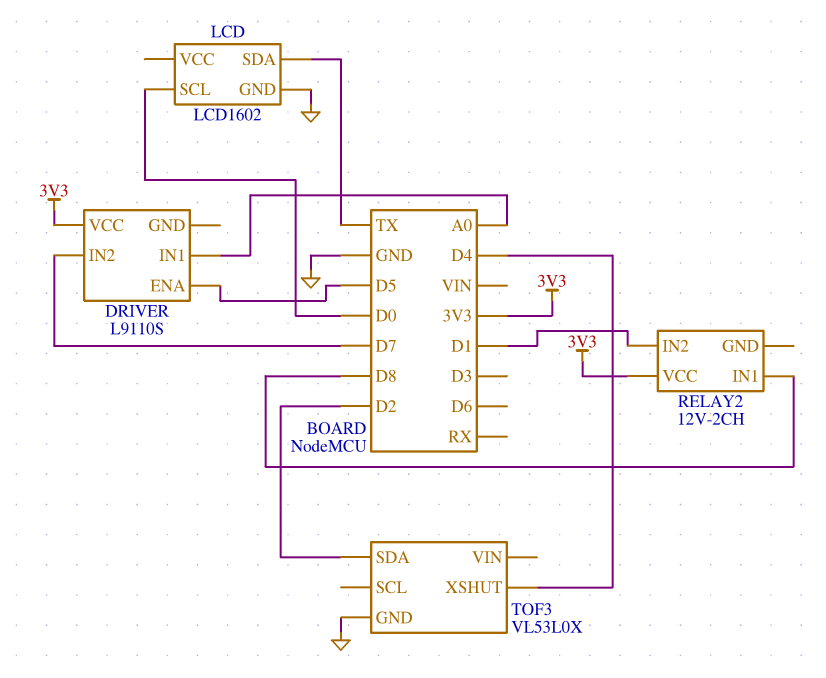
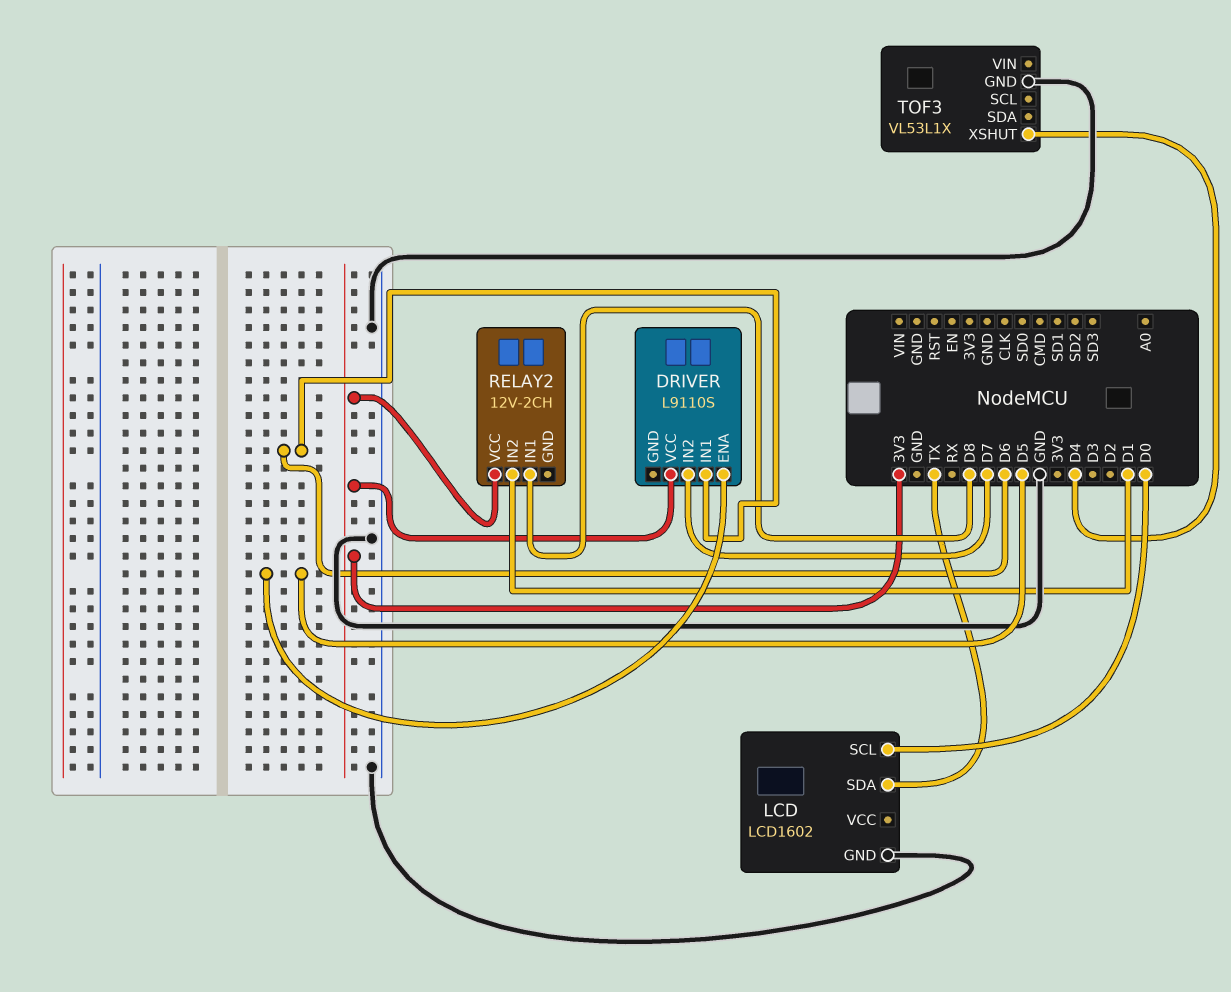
DRIVER pin IN1: A0 -> D6
TOF3: VL53L0X -> VL53L1X
TOF3 pin SDA: D2 -> none

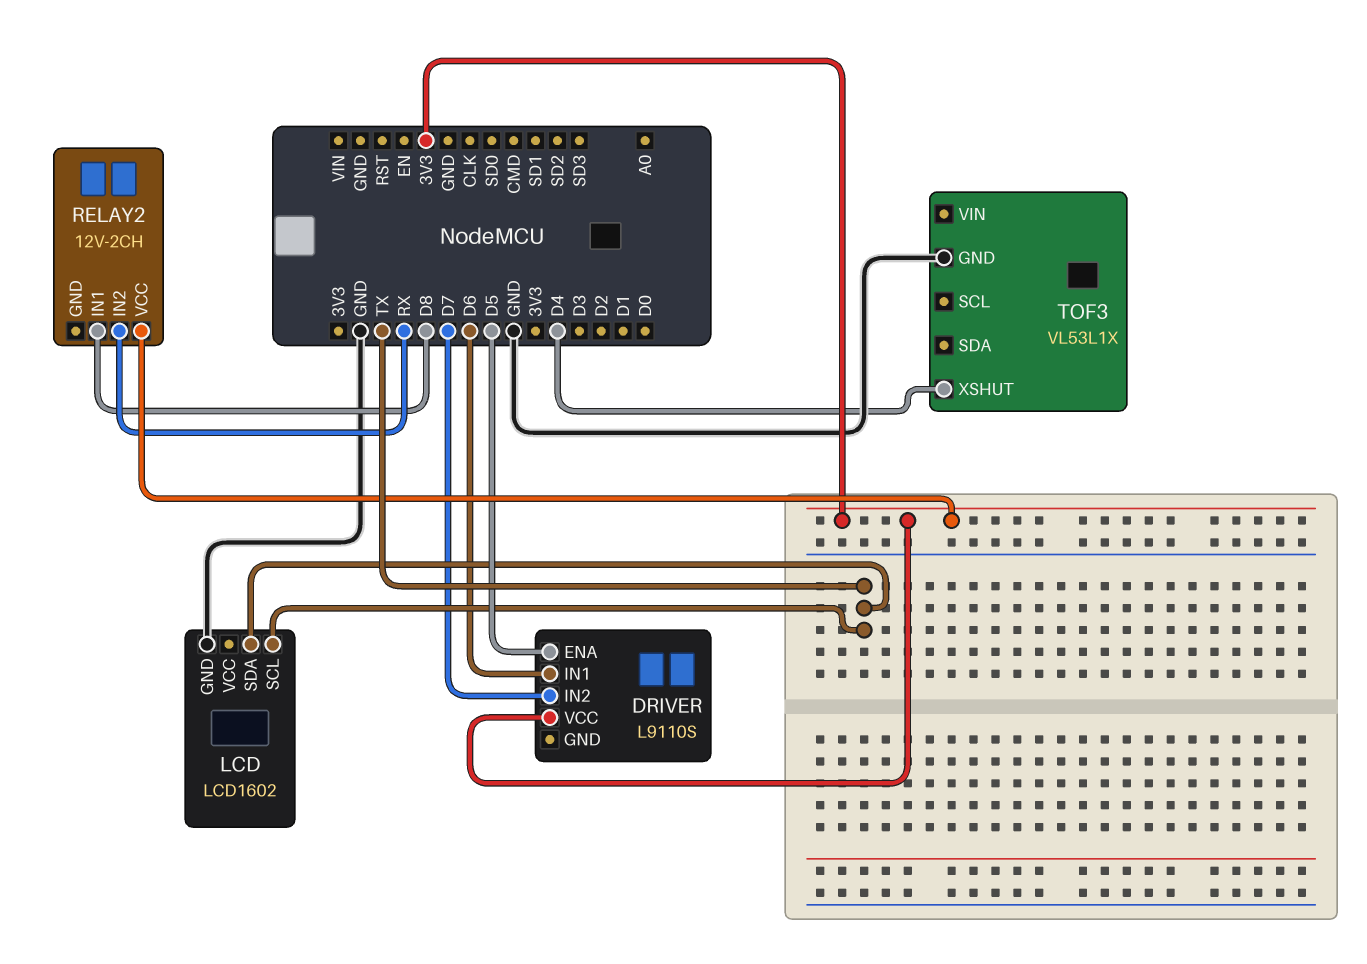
LCD pin SCL: D0 -> TX
RELAY2 pin IN2: D1 -> RX

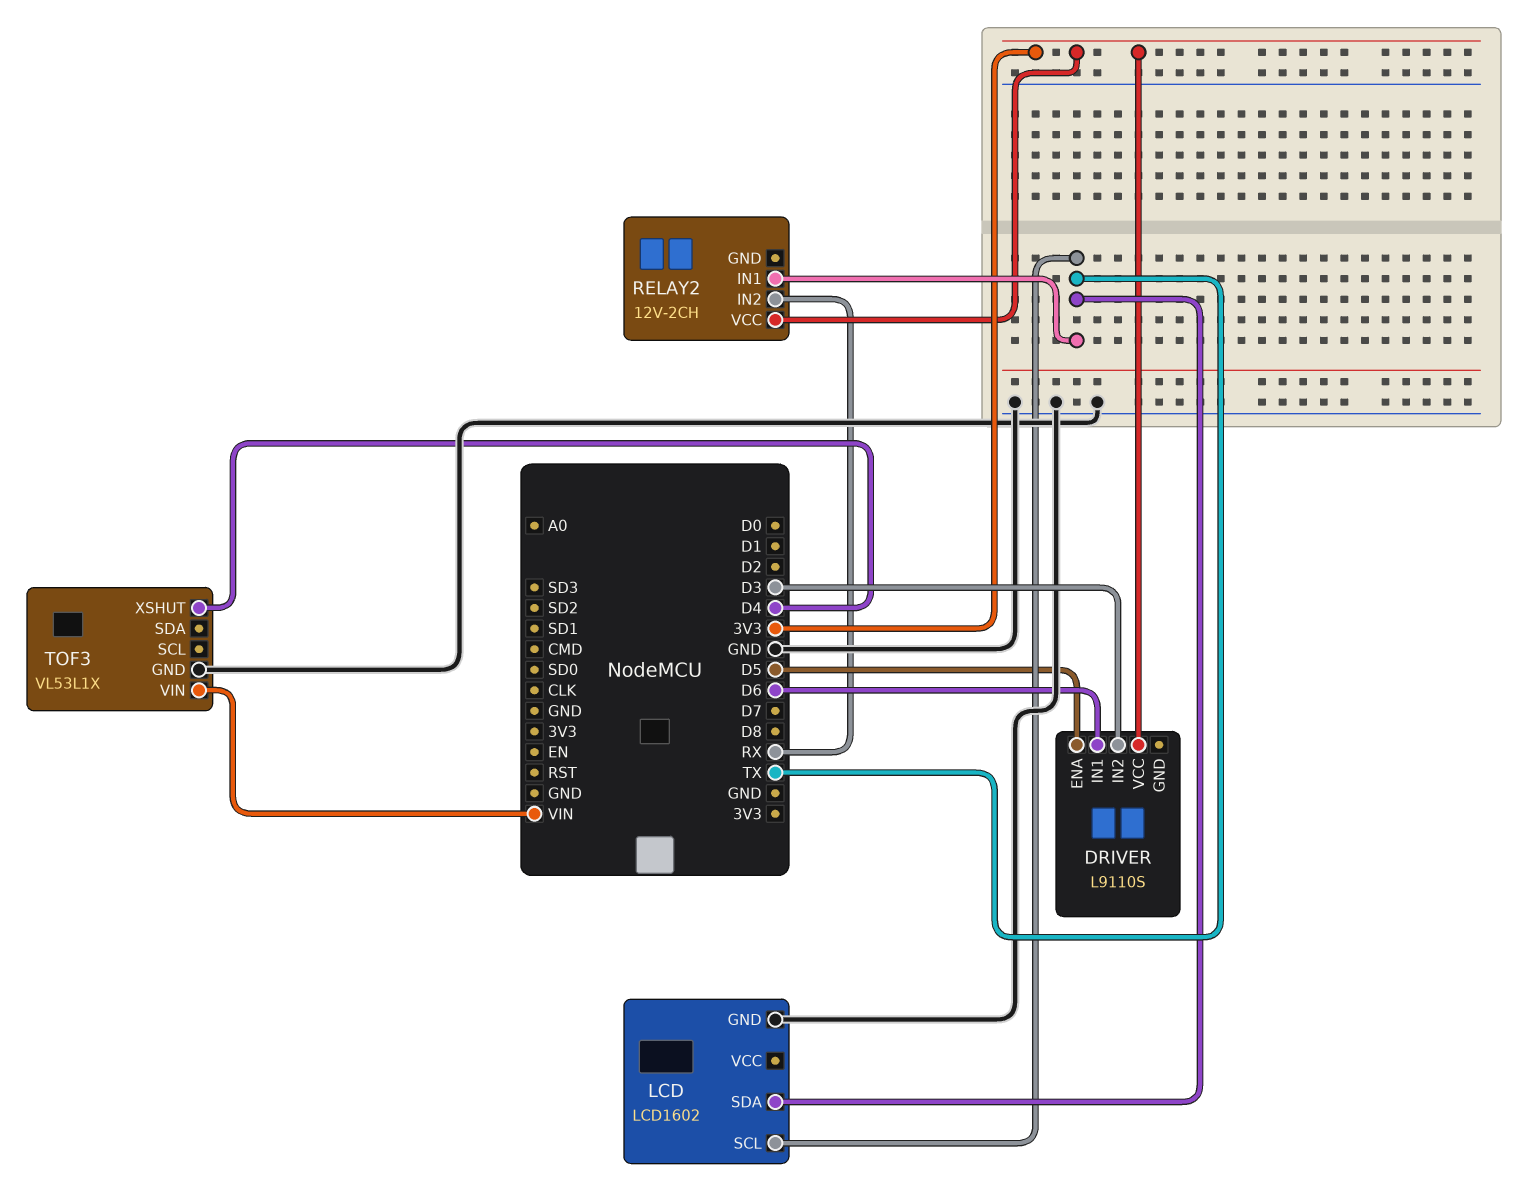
DRIVER pin IN2: D7 -> D3
RELAY2 pin IN1: D8 -> TX
TOF3 pin VIN: none -> VIN

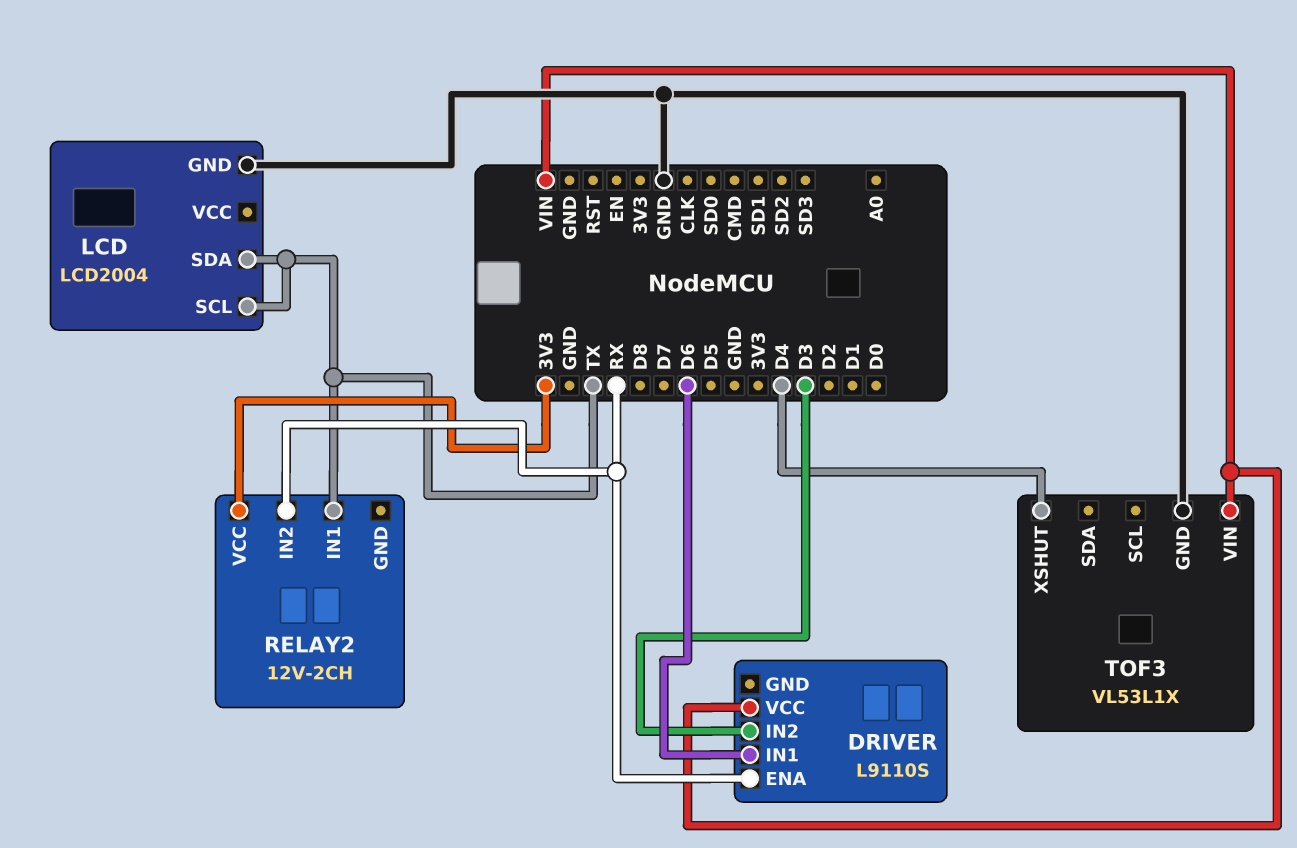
DRIVER pin ENA: D5 -> RX
DRIVER pin VCC: 3V3 -> VIN
LCD: LCD1602 -> LCD2004

